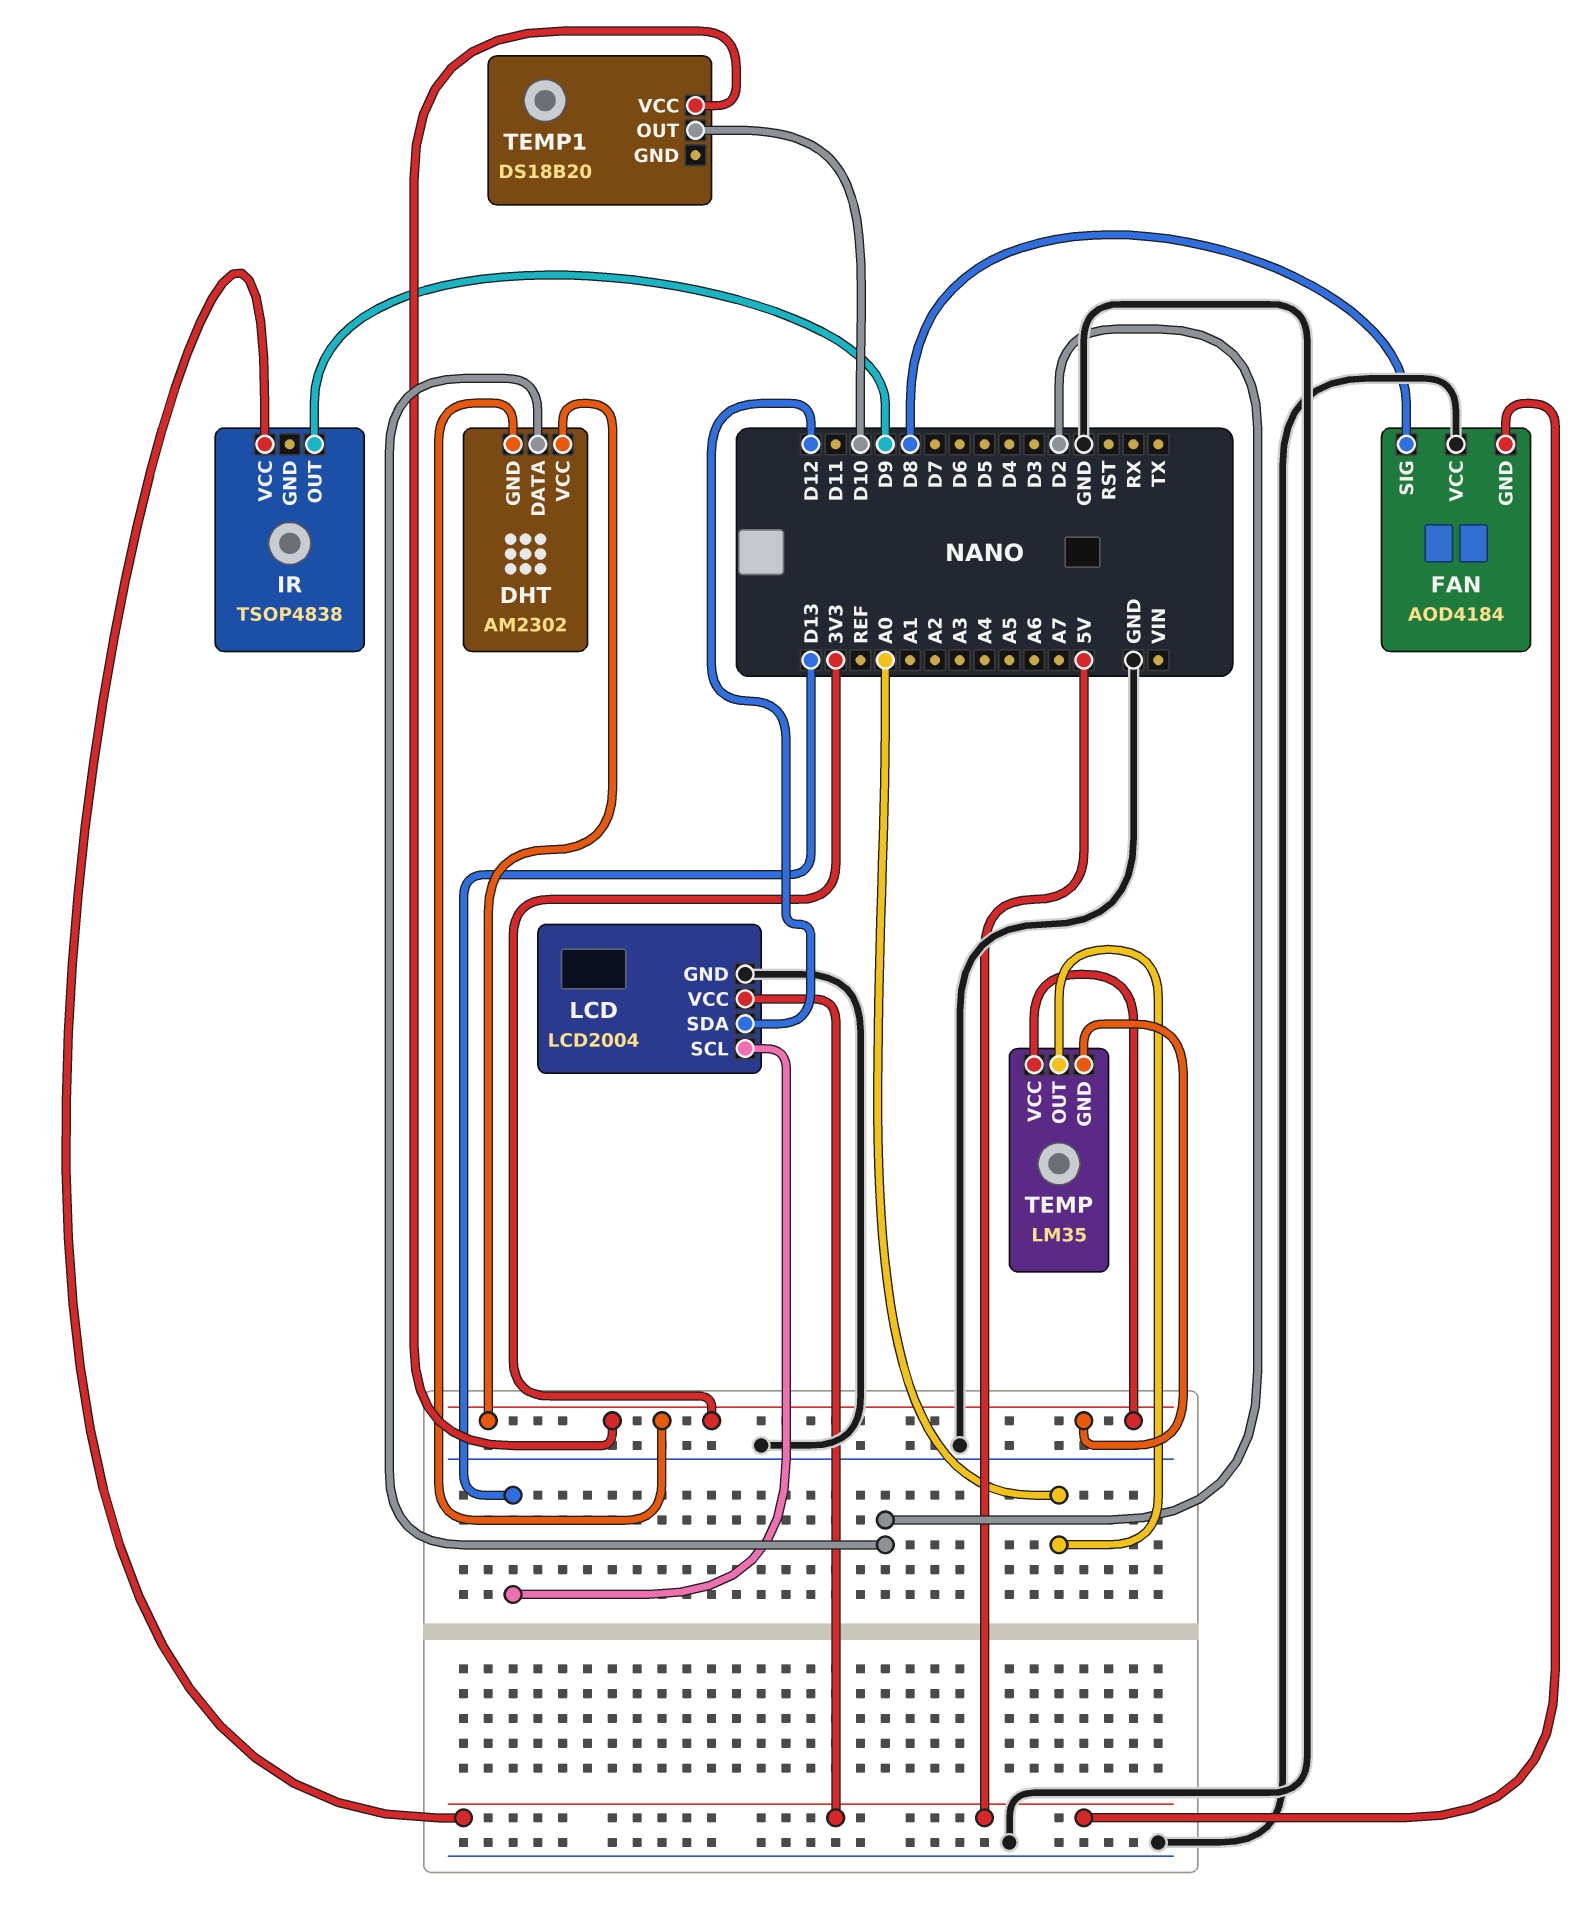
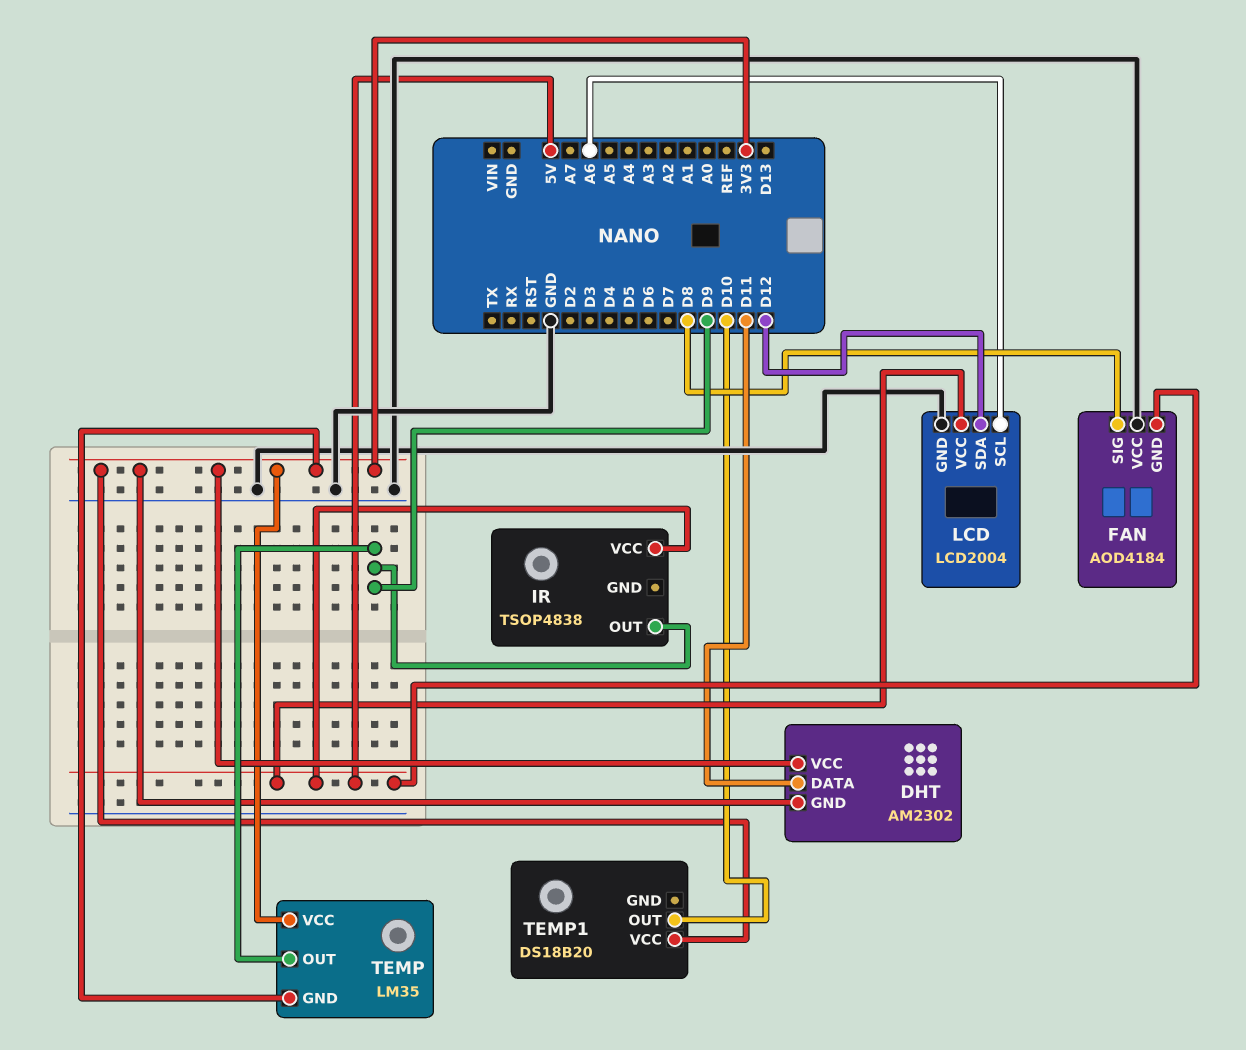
DHT pin DATA: D2 -> D11
LCD pin SCL: D13 -> A6
TEMP pin OUT: A0 -> D9

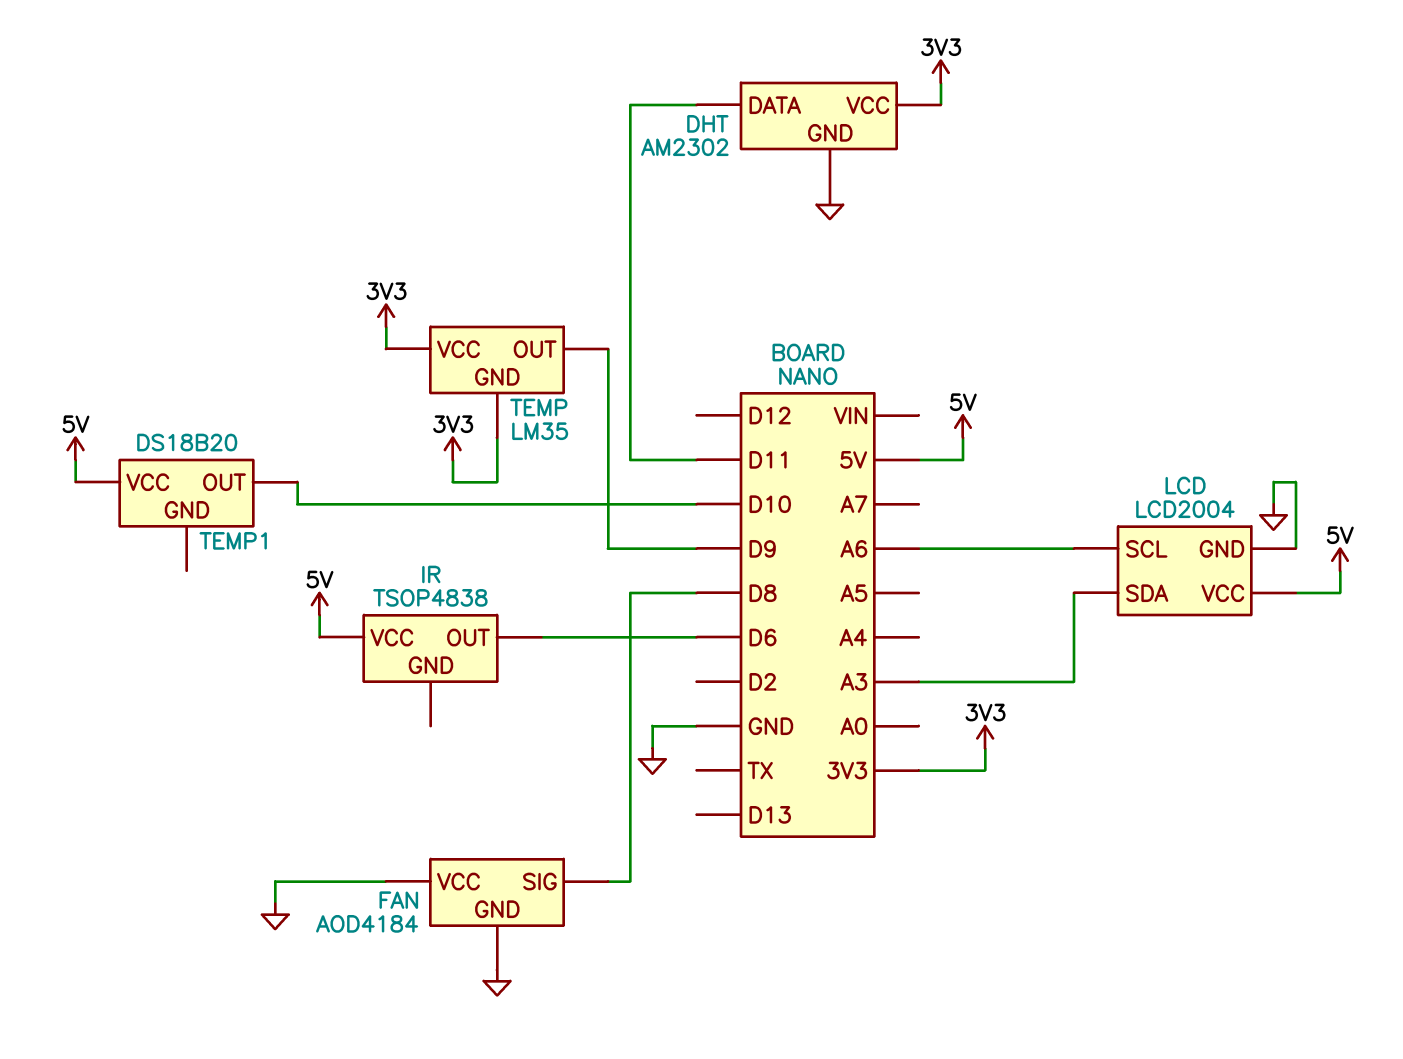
DHT pin GND: 3V3 -> GND
FAN pin GND: 5V -> GND
IR pin OUT: D9 -> D6
LCD pin SDA: D12 -> A3
TEMP1 pin VCC: 3V3 -> 5V

